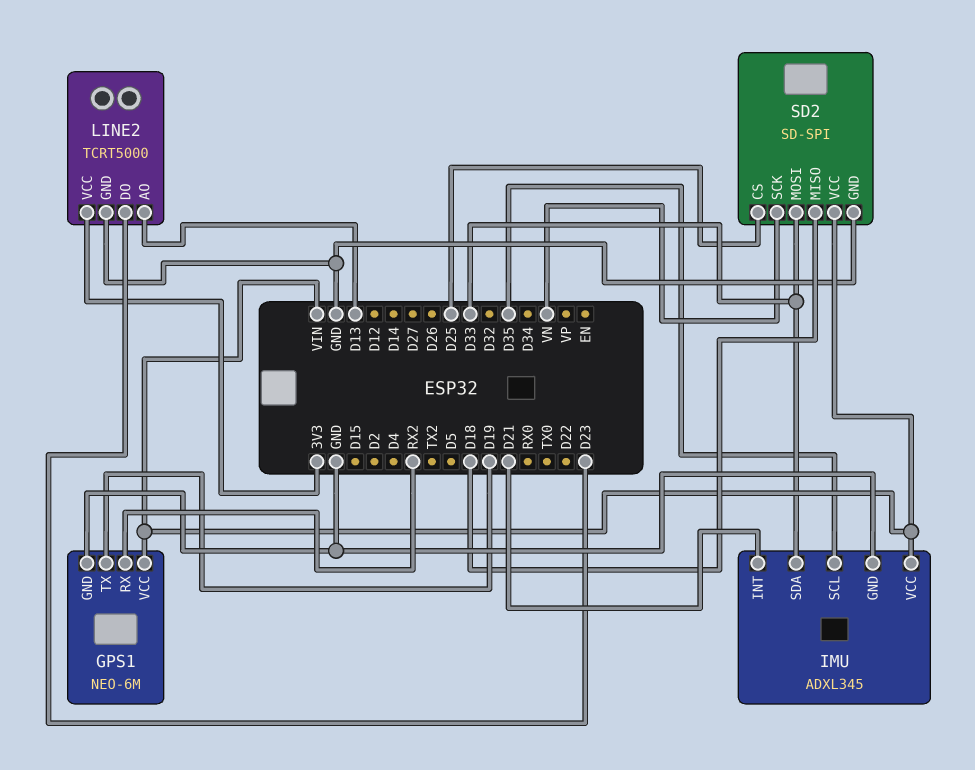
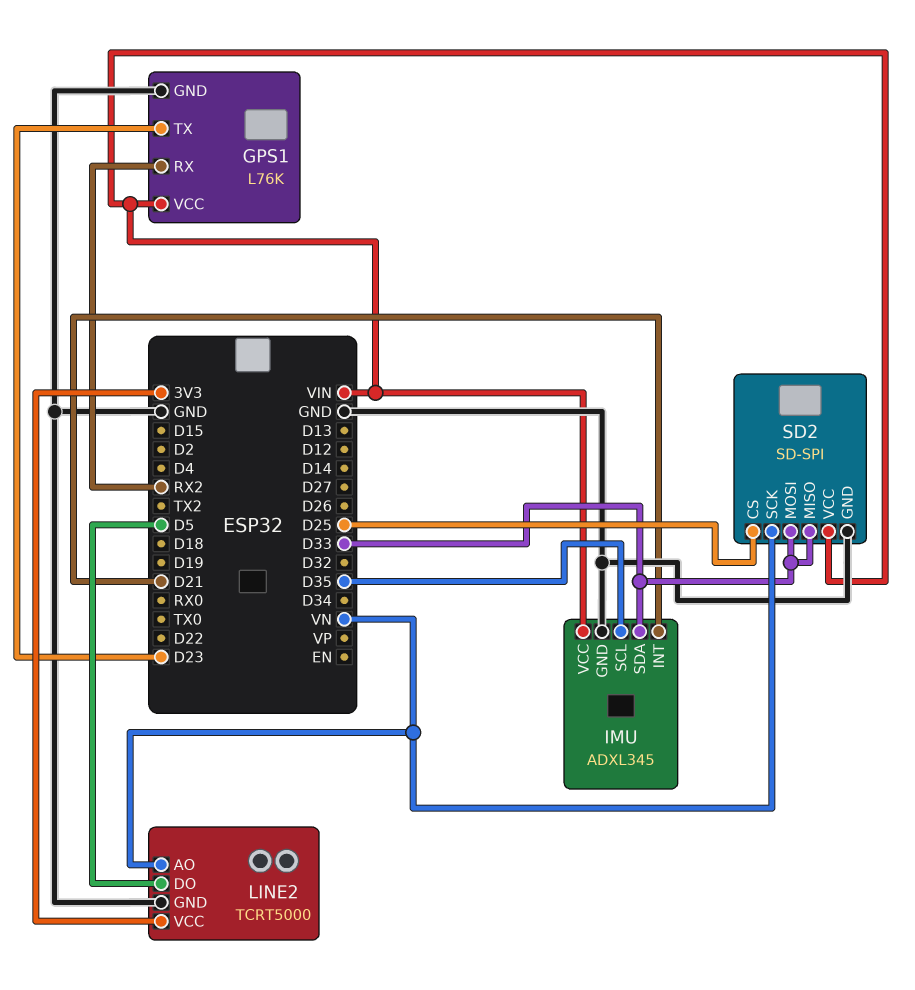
GPS1: NEO-6M -> L76K
GPS1 pin TX: D19 -> D23
LINE2 pin AO: D13 -> VN
LINE2 pin DO: D23 -> D5
SD2 pin MISO: D18 -> D33

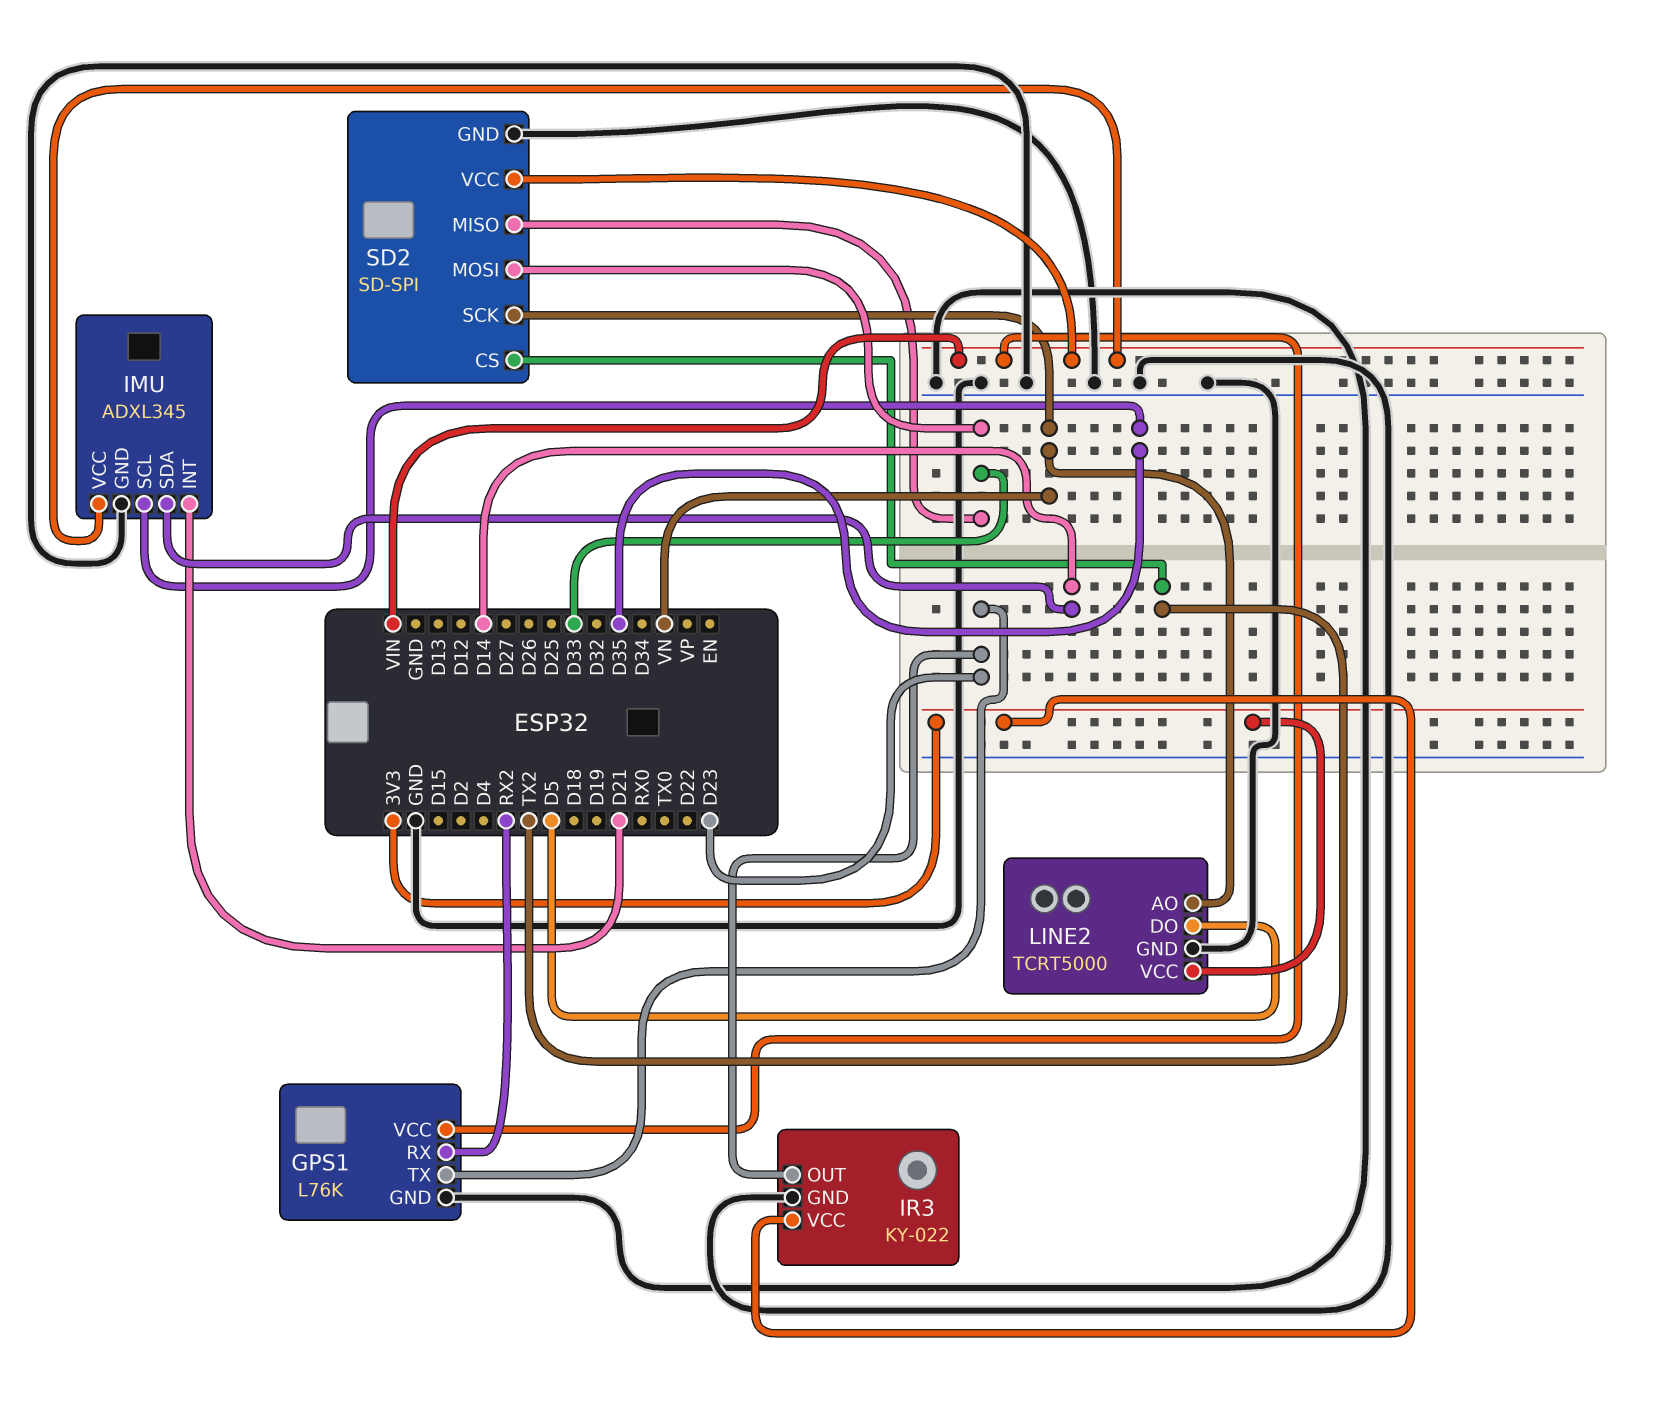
IMU pin SDA: D33 -> D14
IR3: none -> KY-022
IR3 pin GND: none -> GND
IR3 pin OUT: none -> D23
IR3 pin VCC: none -> 3V3
SD2 pin CS: D25 -> TX2

